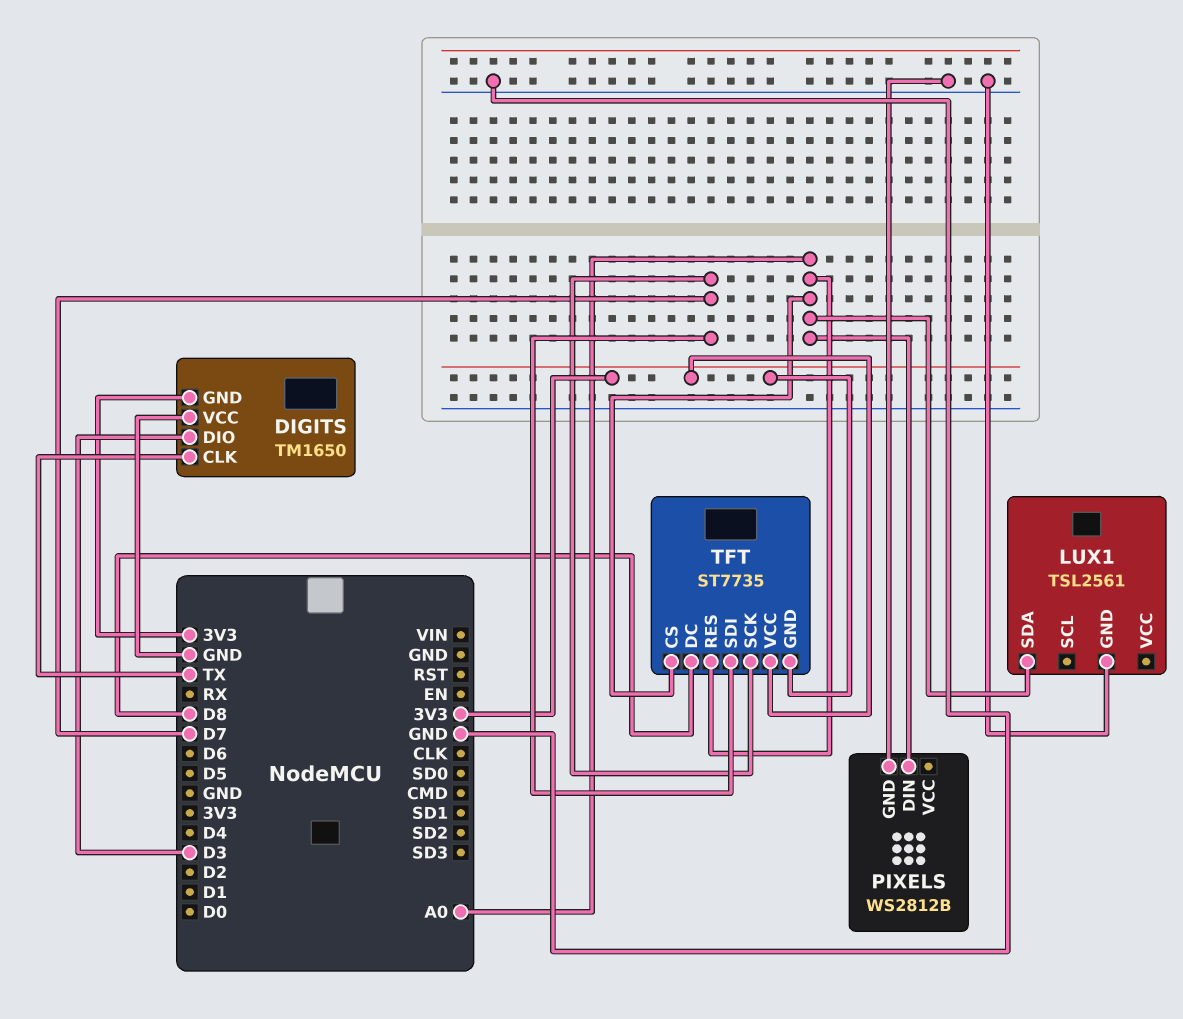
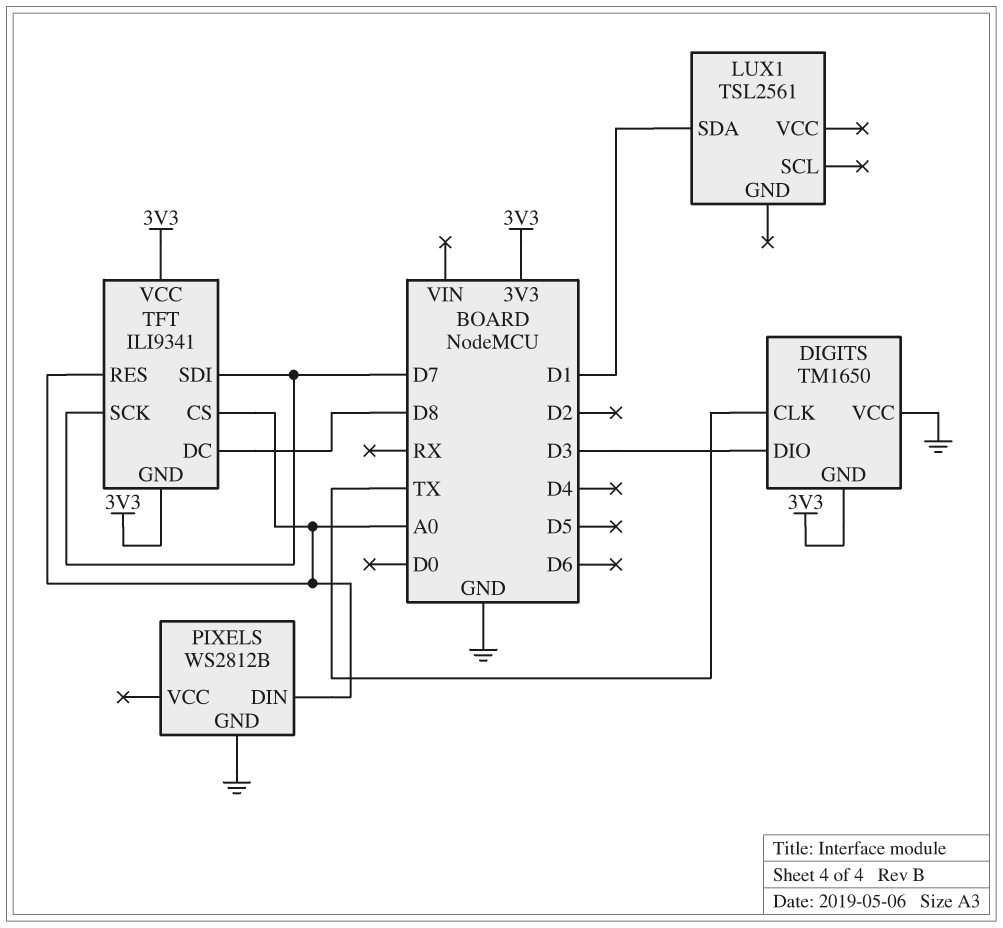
LUX1 pin GND: GND -> none
LUX1 pin SDA: A0 -> D1
TFT: ST7735 -> ILI9341

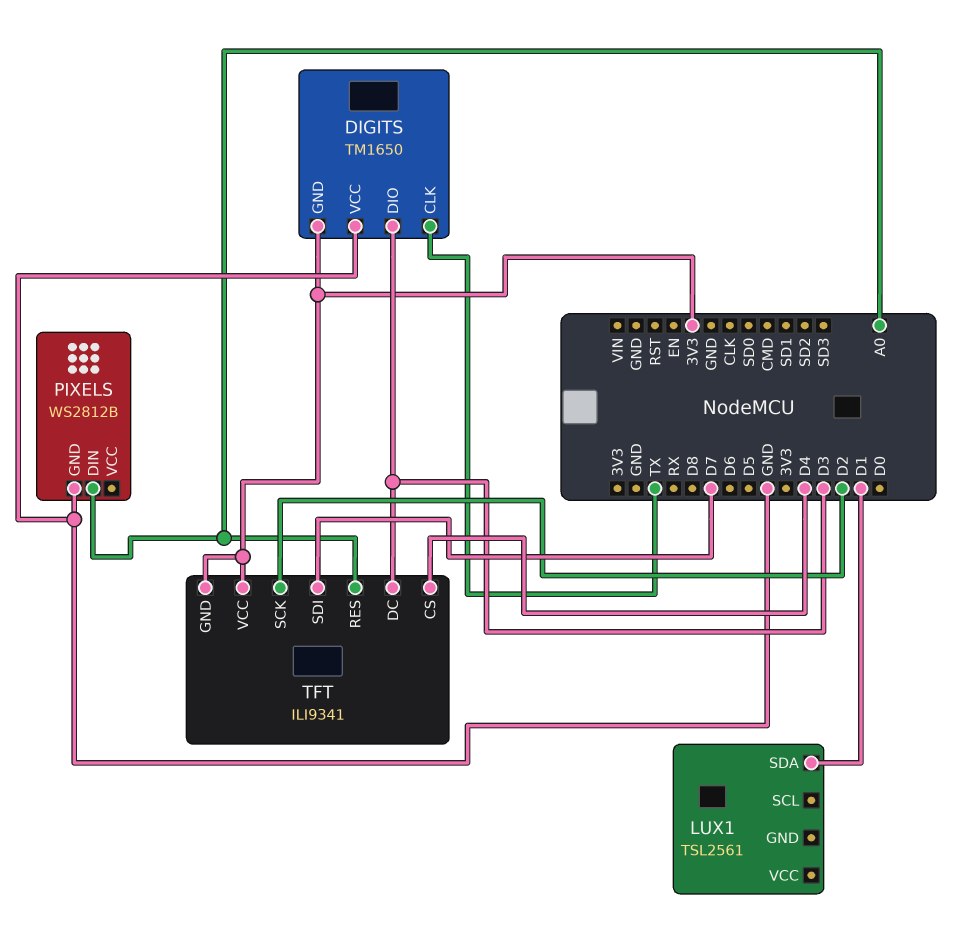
TFT pin CS: A0 -> D4
TFT pin DC: D8 -> D3
TFT pin SCK: D7 -> D2

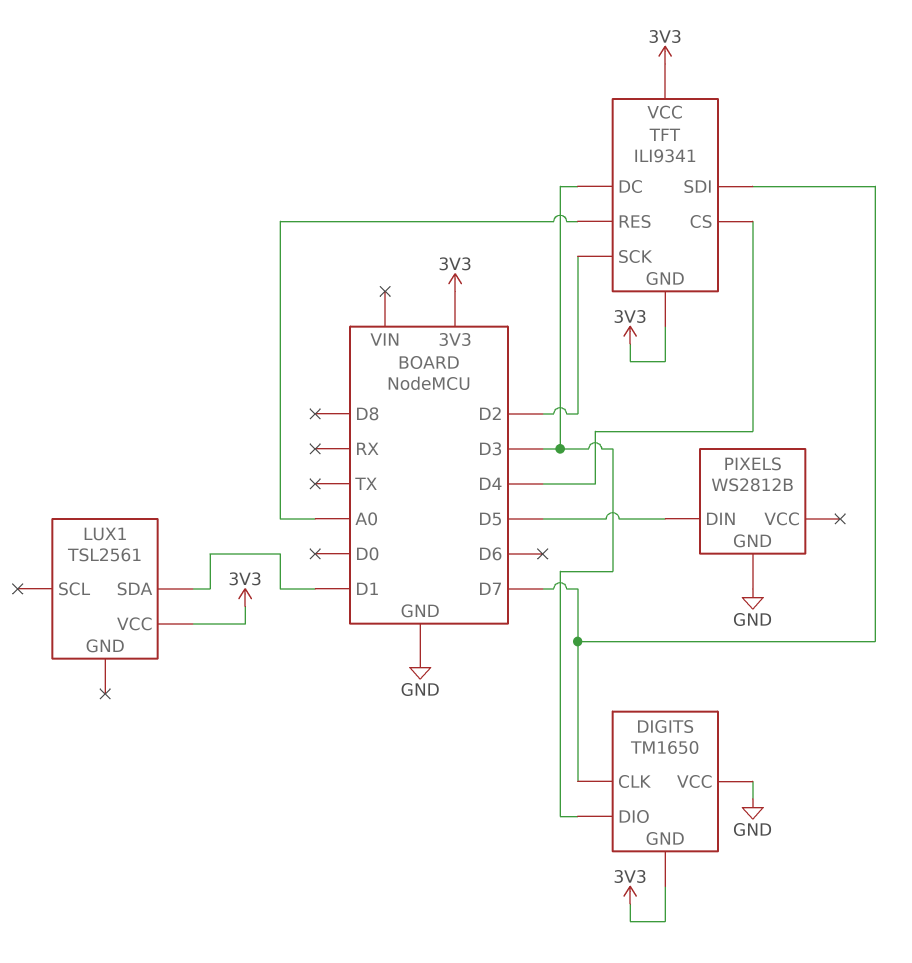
DIGITS pin CLK: TX -> D7
LUX1 pin VCC: none -> 3V3
PIXELS pin DIN: A0 -> D5

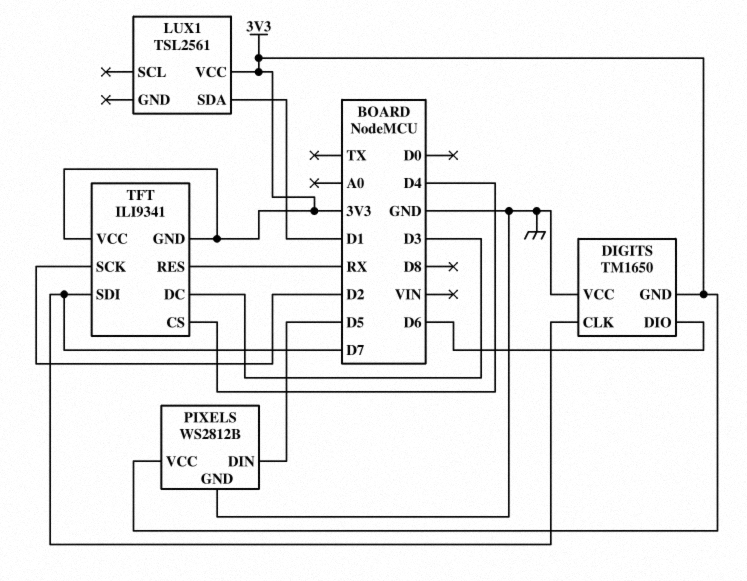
DIGITS pin DIO: D3 -> D6
PIXELS pin VCC: none -> 3V3
TFT pin RES: A0 -> RX

